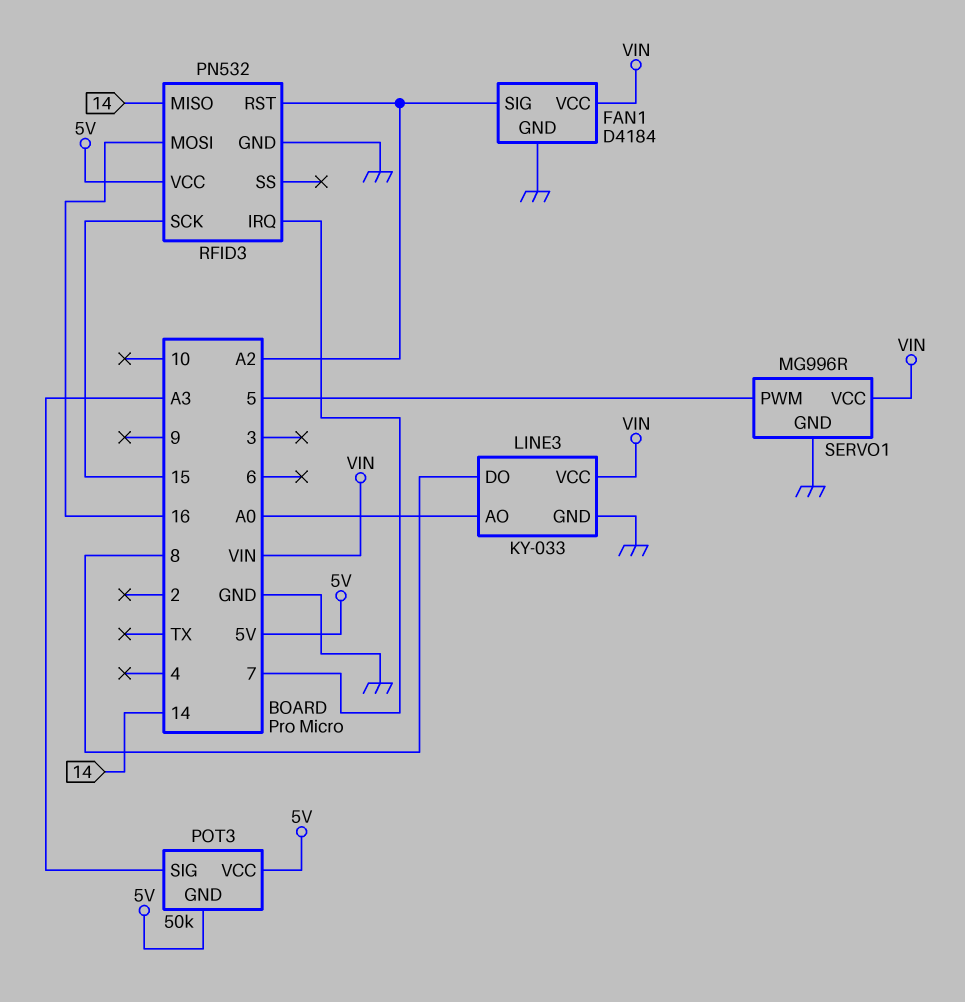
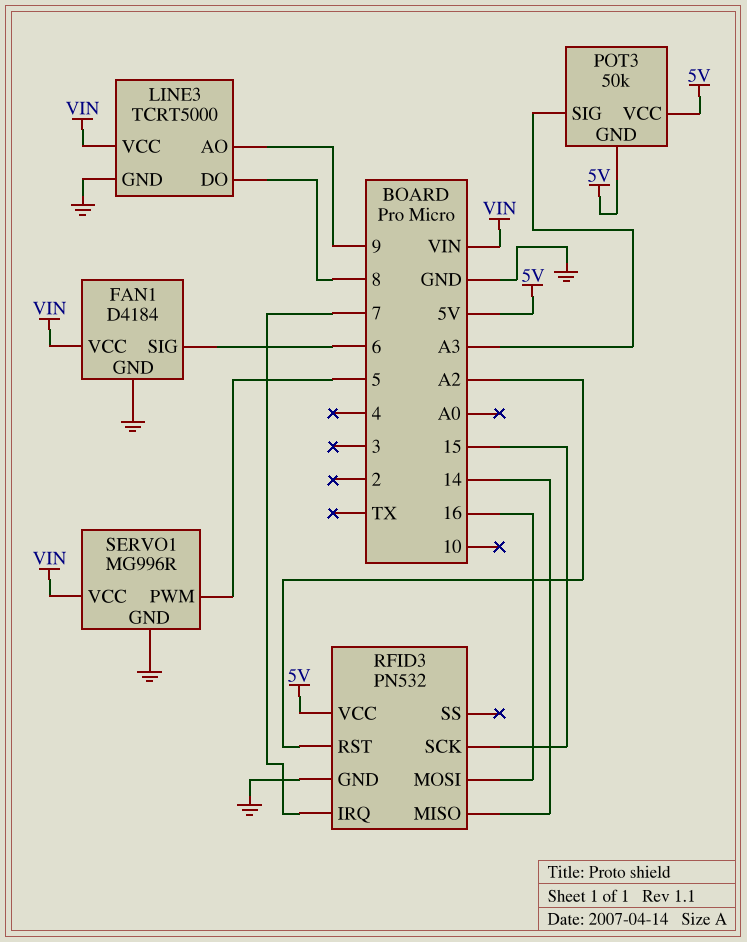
FAN1 pin SIG: A2 -> 6
LINE3: KY-033 -> TCRT5000
LINE3 pin AO: A0 -> 9

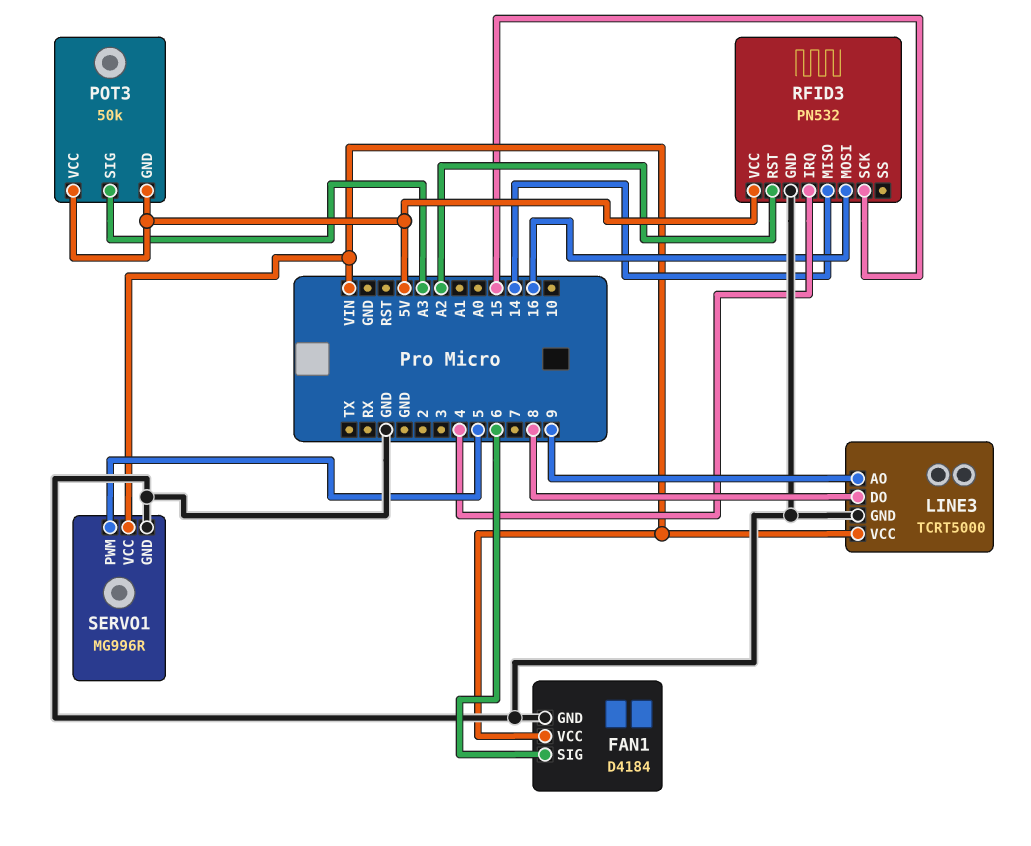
RFID3 pin IRQ: 7 -> 4

